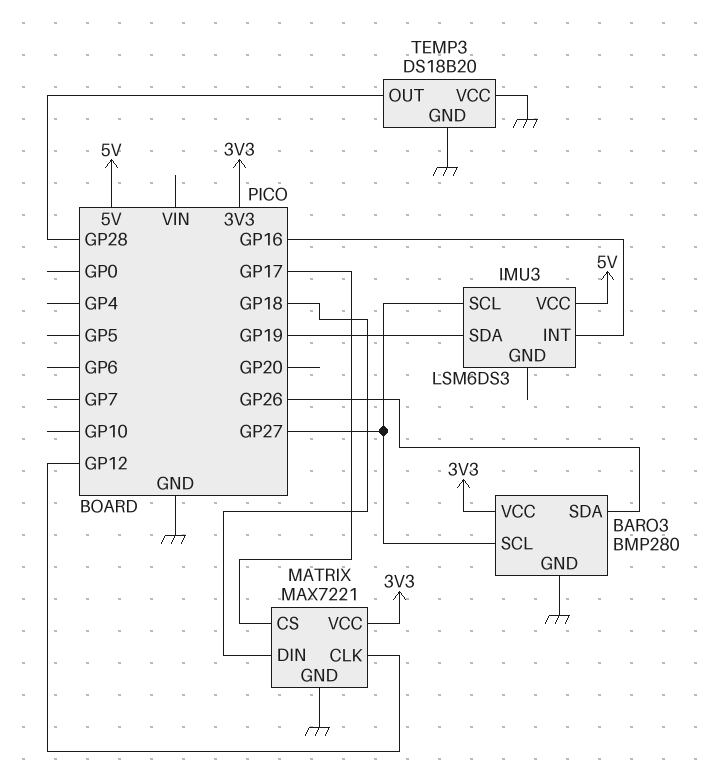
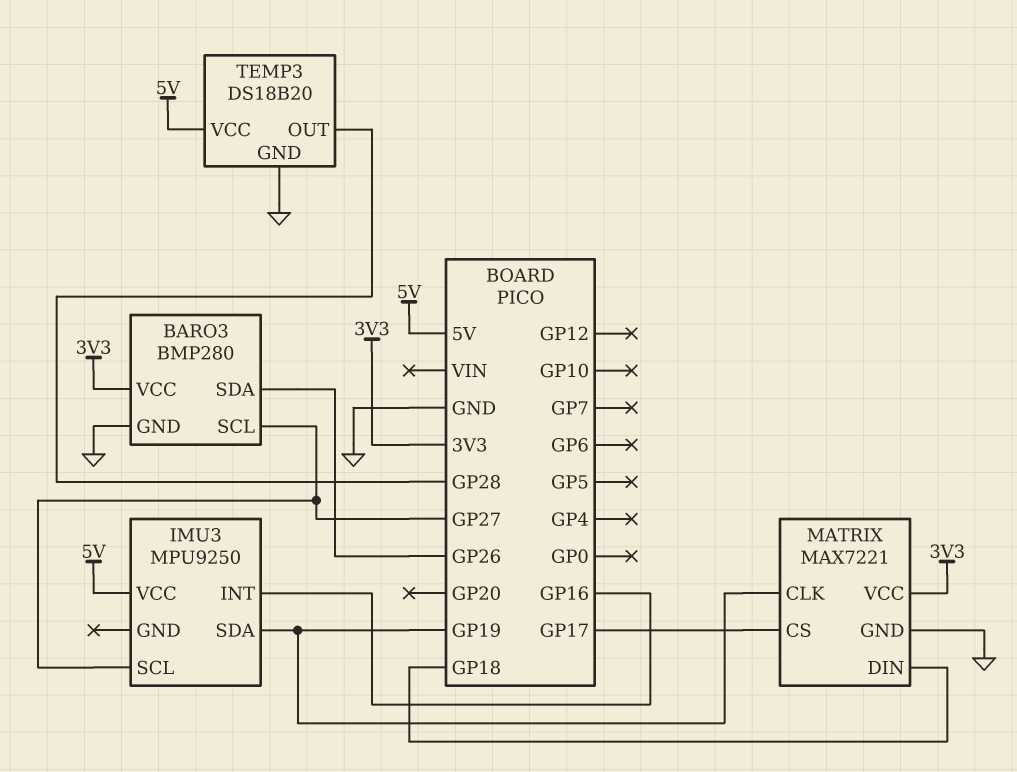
IMU3: LSM6DS3 -> MPU9250
MATRIX pin CLK: GP12 -> GP19
TEMP3 pin VCC: GND -> 5V

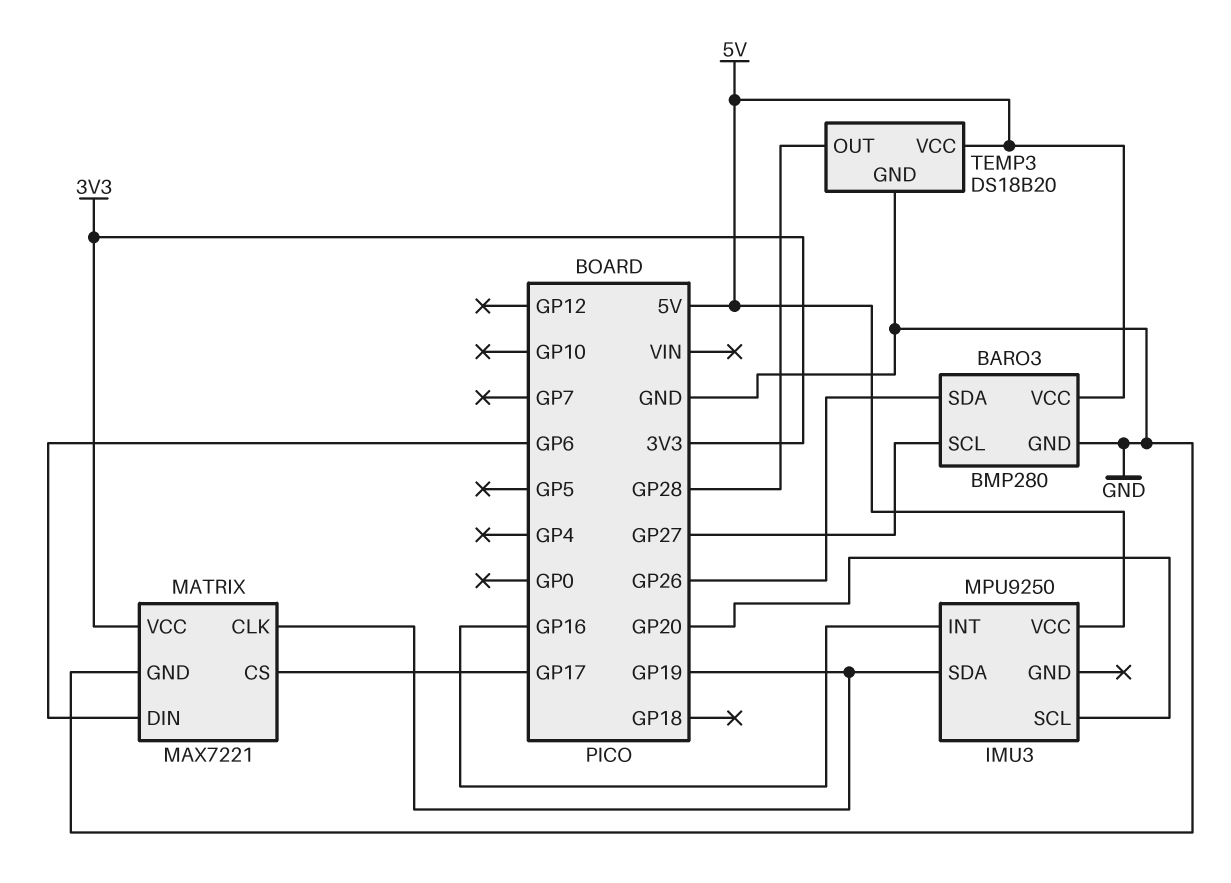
BARO3 pin VCC: 3V3 -> 5V
IMU3 pin SCL: GP27 -> GP20
MATRIX pin DIN: GP18 -> GP6

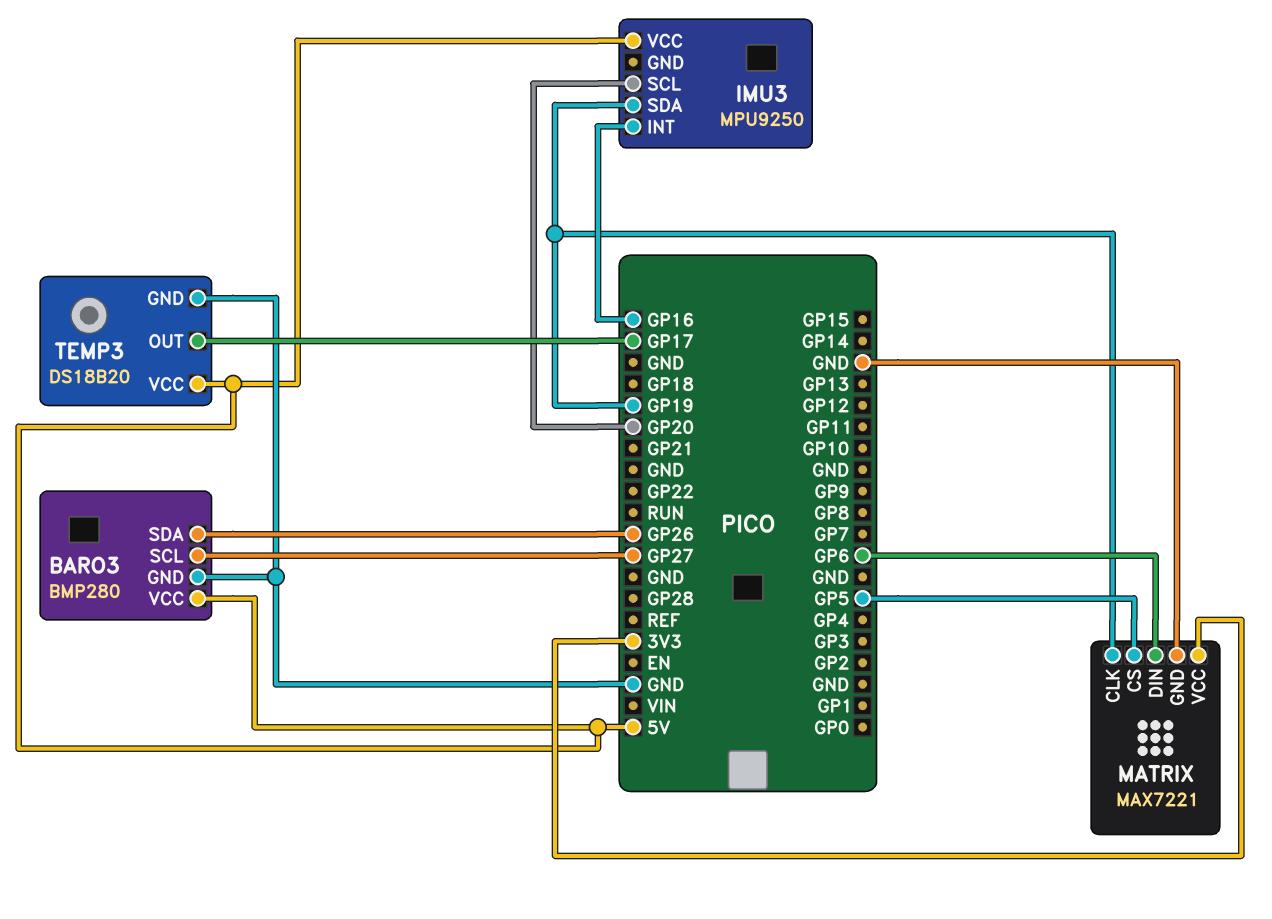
MATRIX pin CS: GP17 -> GP5
TEMP3 pin OUT: GP28 -> GP17

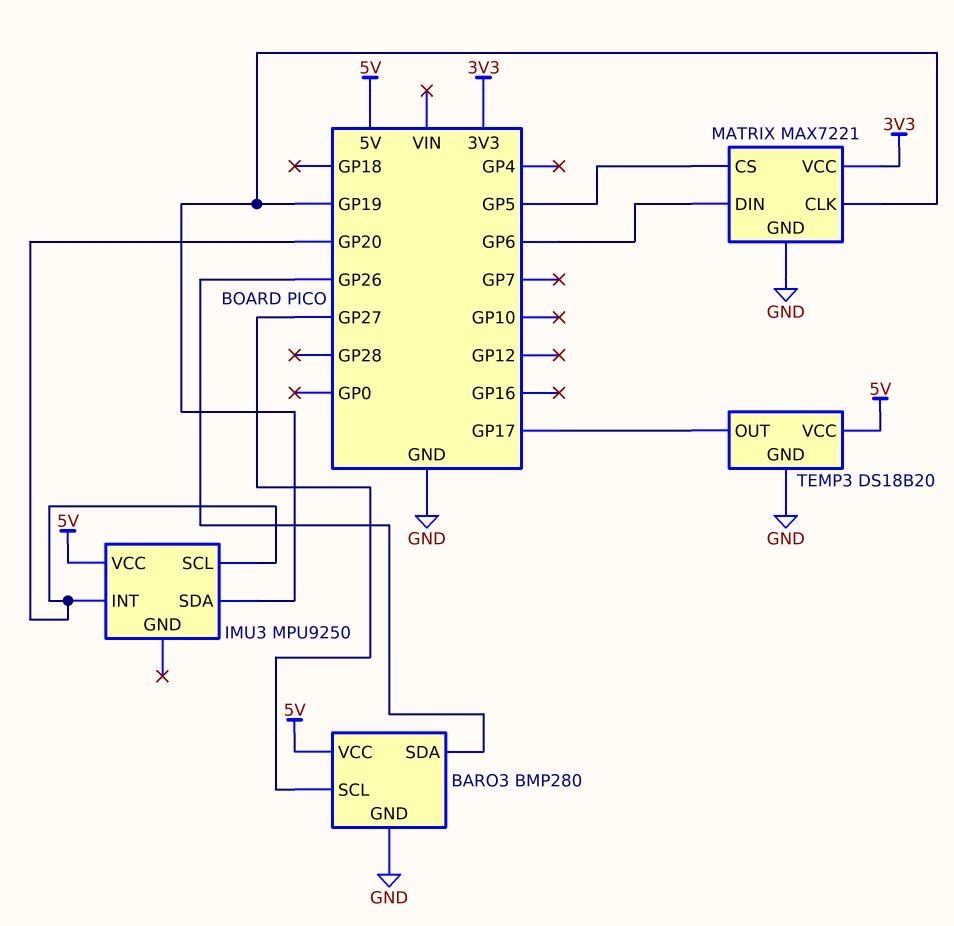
IMU3 pin INT: GP16 -> GP20

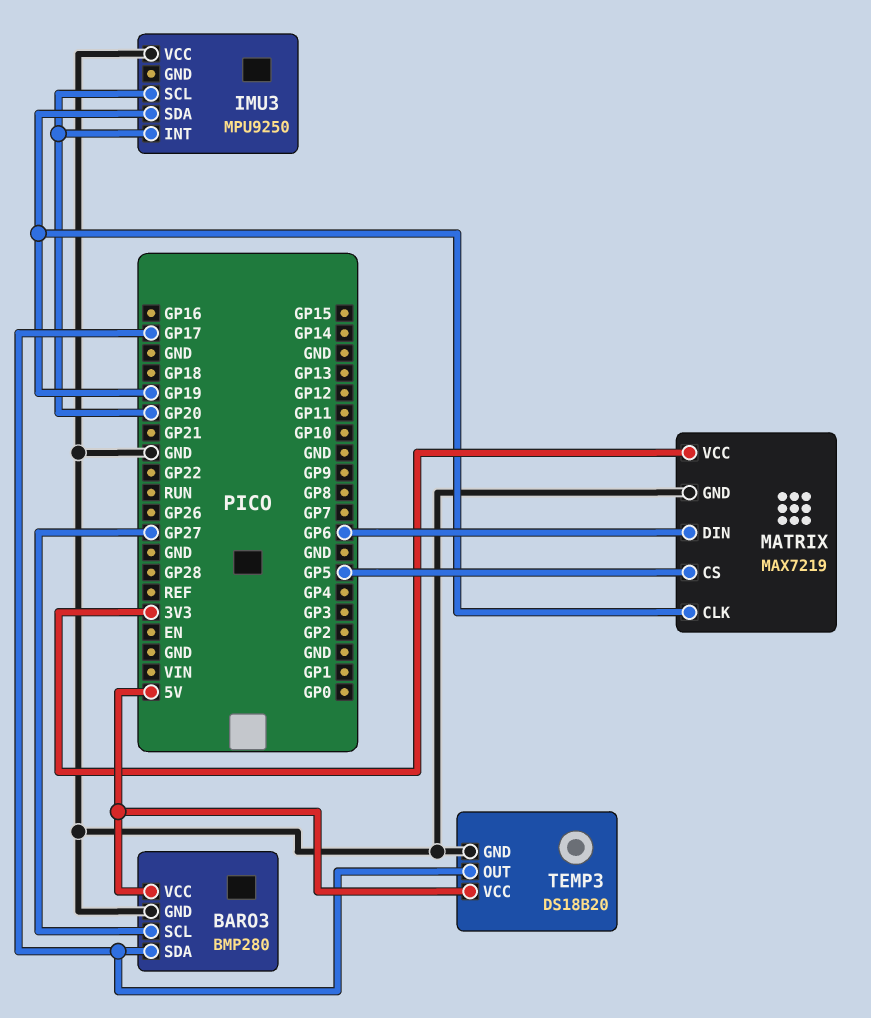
BARO3 pin SDA: GP26 -> GP17
IMU3 pin VCC: 5V -> GND
MATRIX: MAX7221 -> MAX7219

